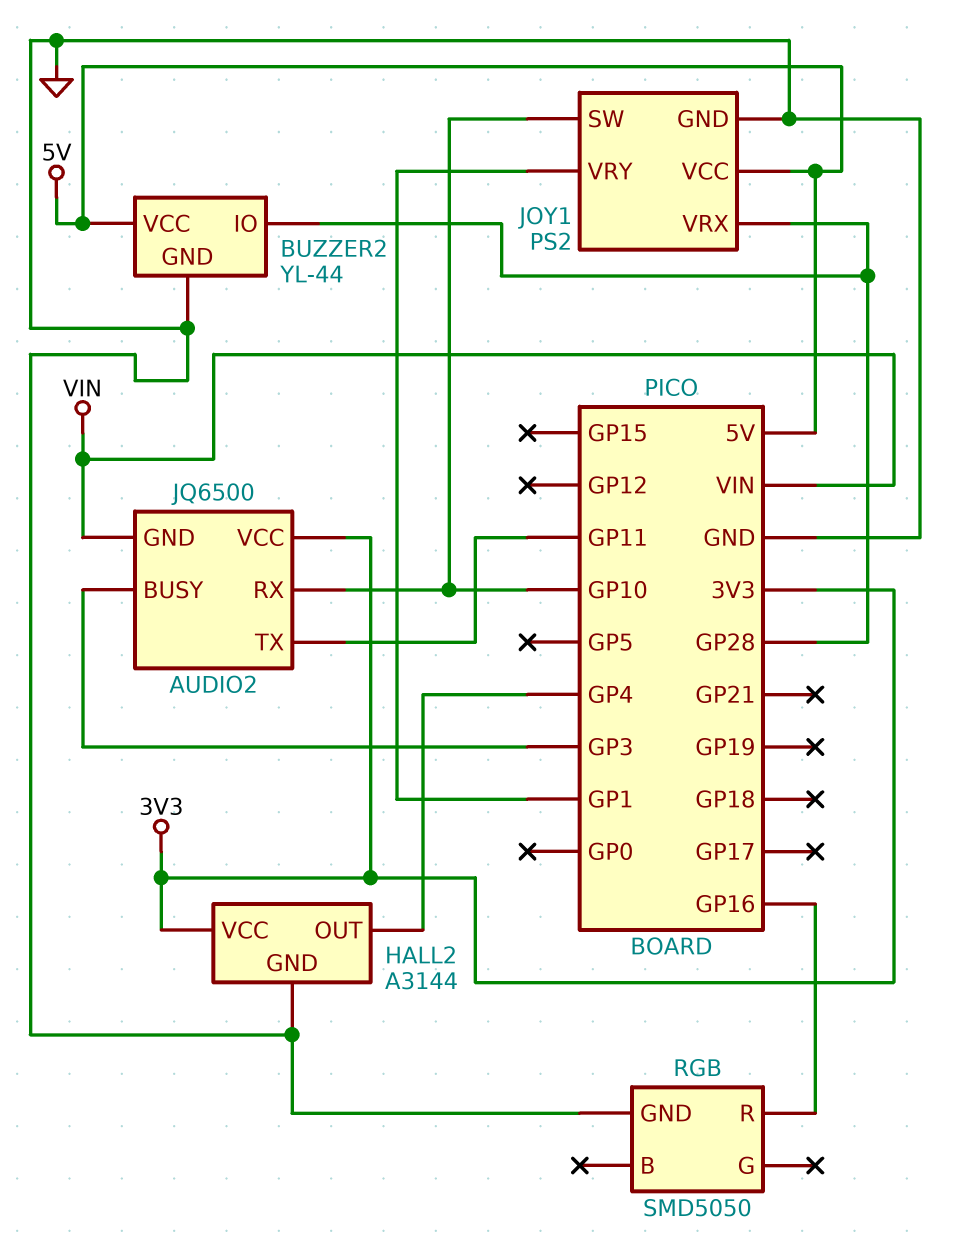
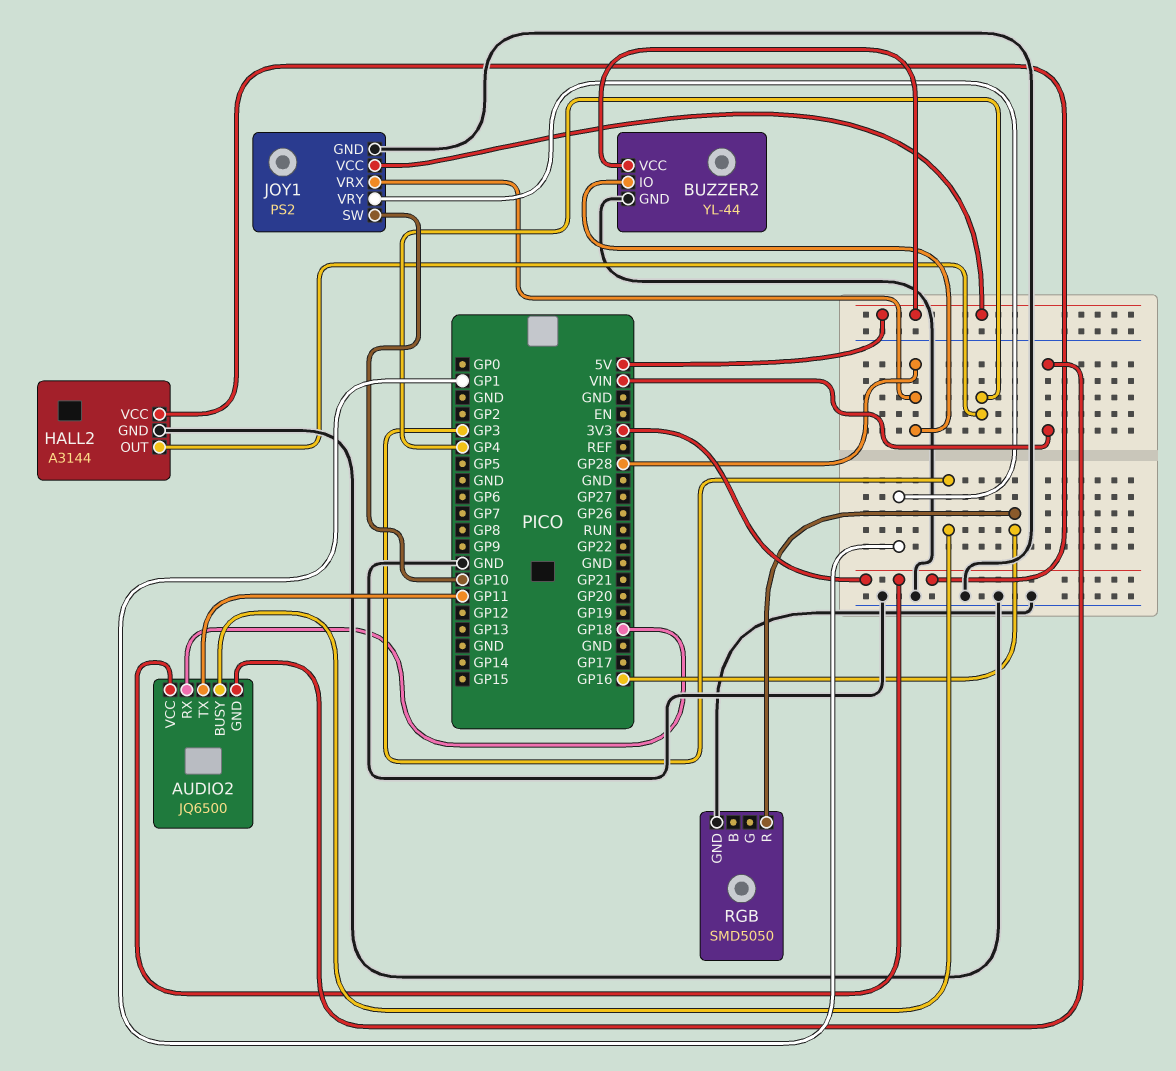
AUDIO2 pin RX: GP10 -> GP18

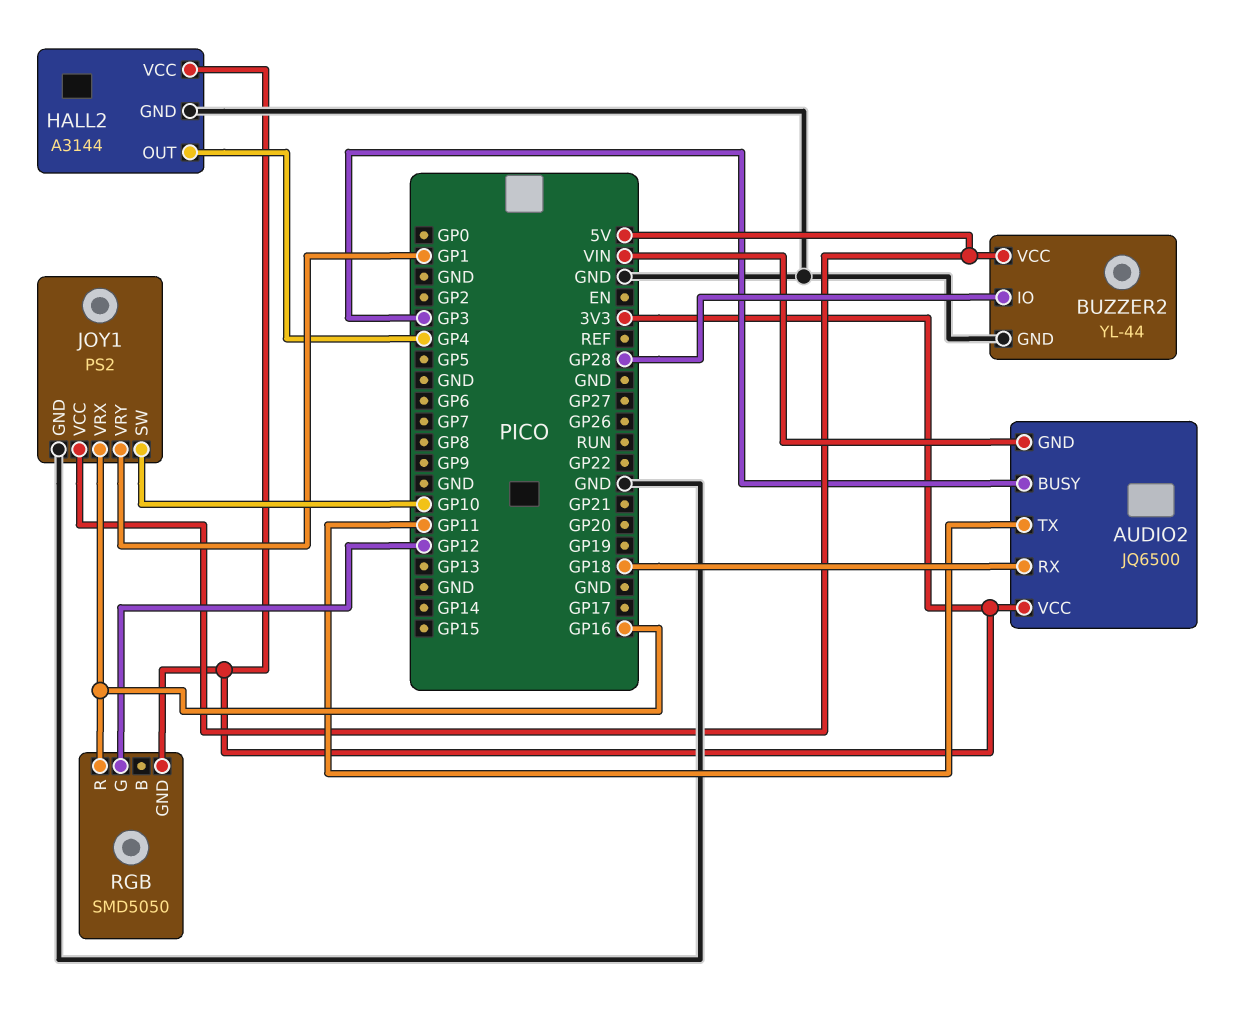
JOY1 pin VRX: GP28 -> GP16
RGB pin G: none -> GP12
RGB pin GND: GND -> 3V3

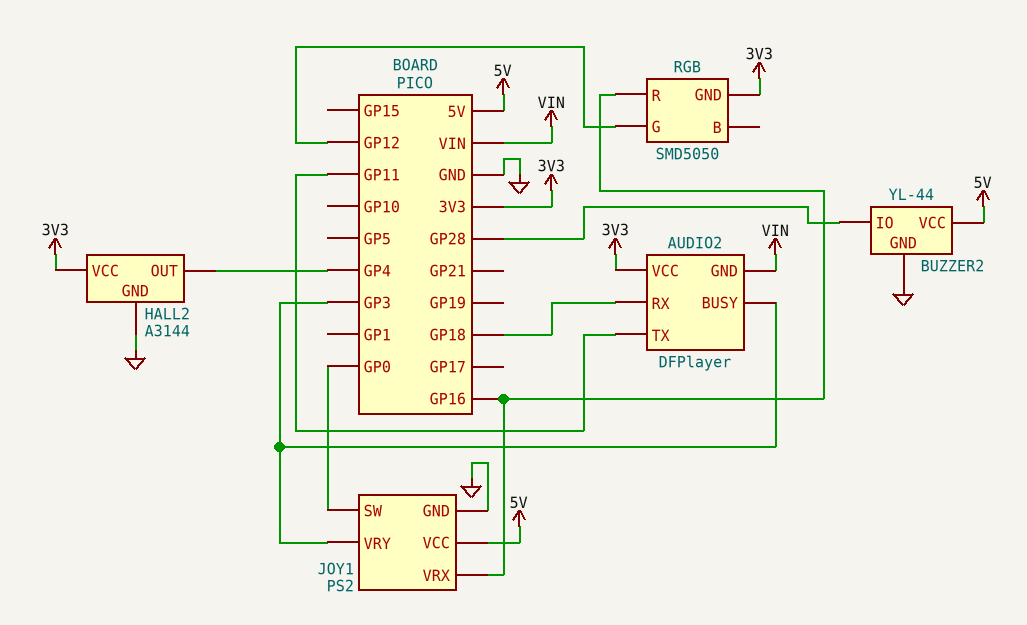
AUDIO2: JQ6500 -> DFPlayer
JOY1 pin SW: GP10 -> GP0
JOY1 pin VRY: GP1 -> GP3

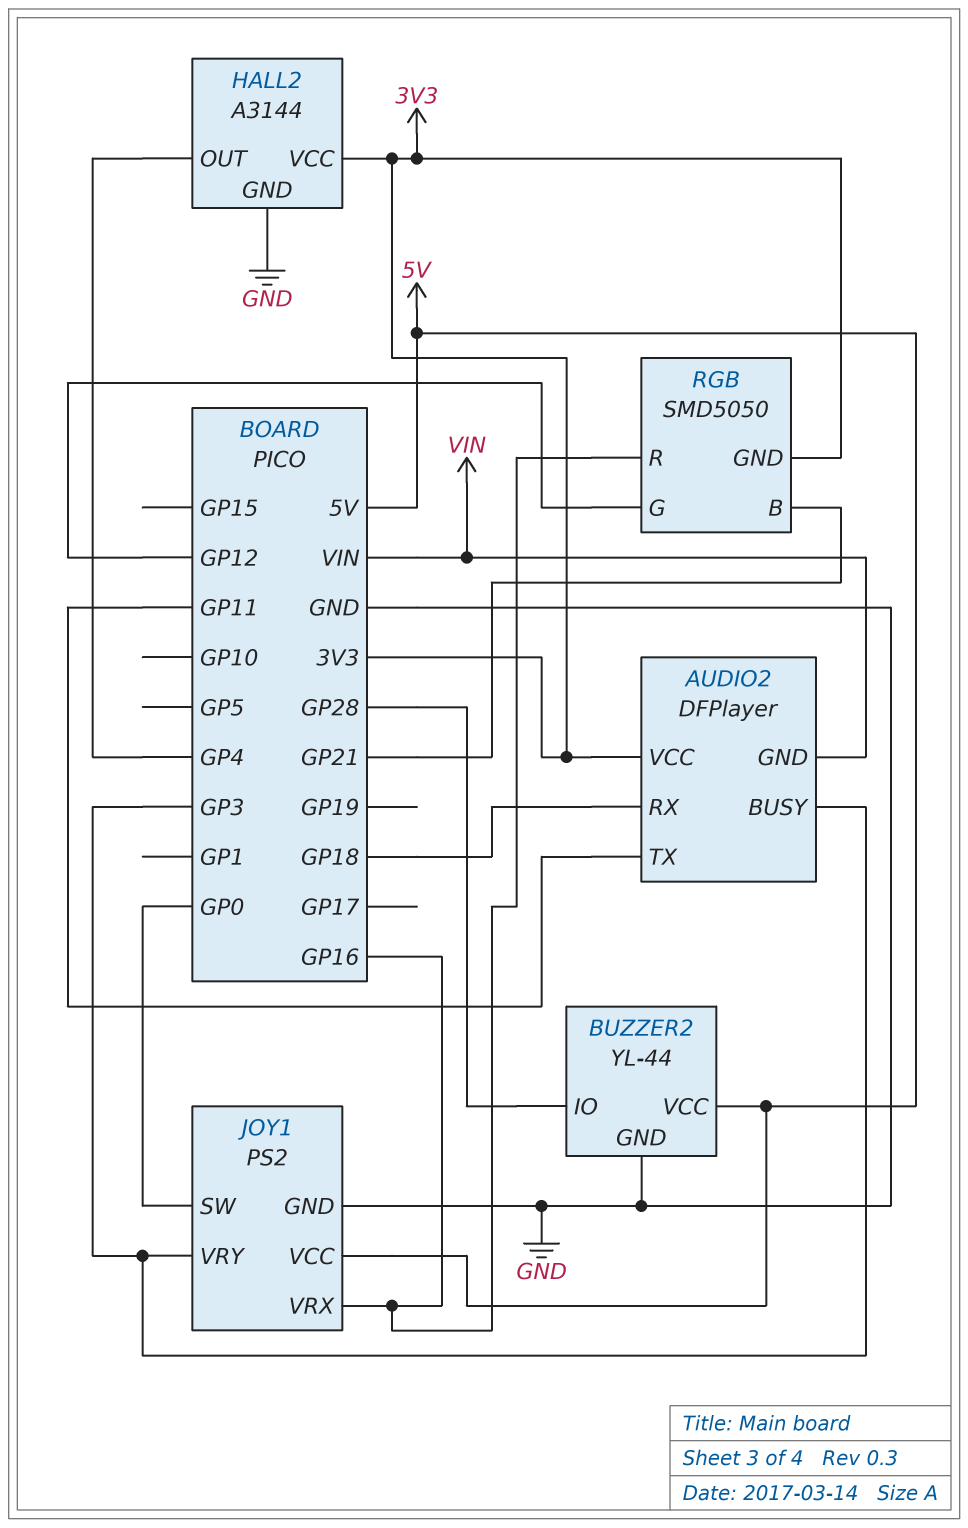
RGB pin B: none -> GP21

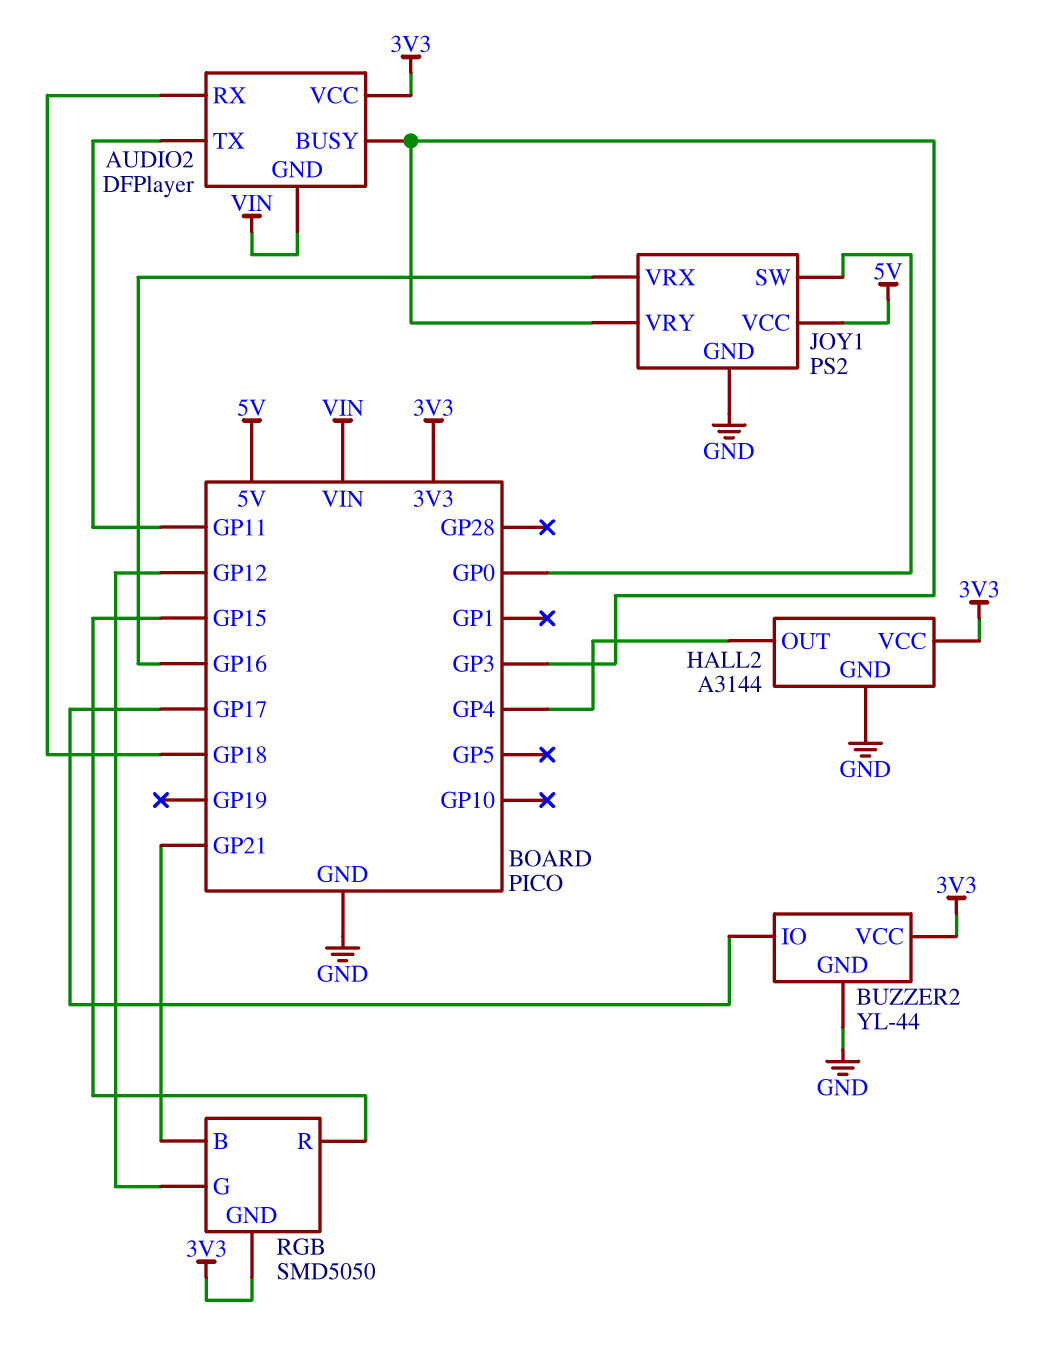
BUZZER2 pin IO: GP28 -> GP17
BUZZER2 pin VCC: 5V -> 3V3
RGB pin R: GP16 -> GP15

